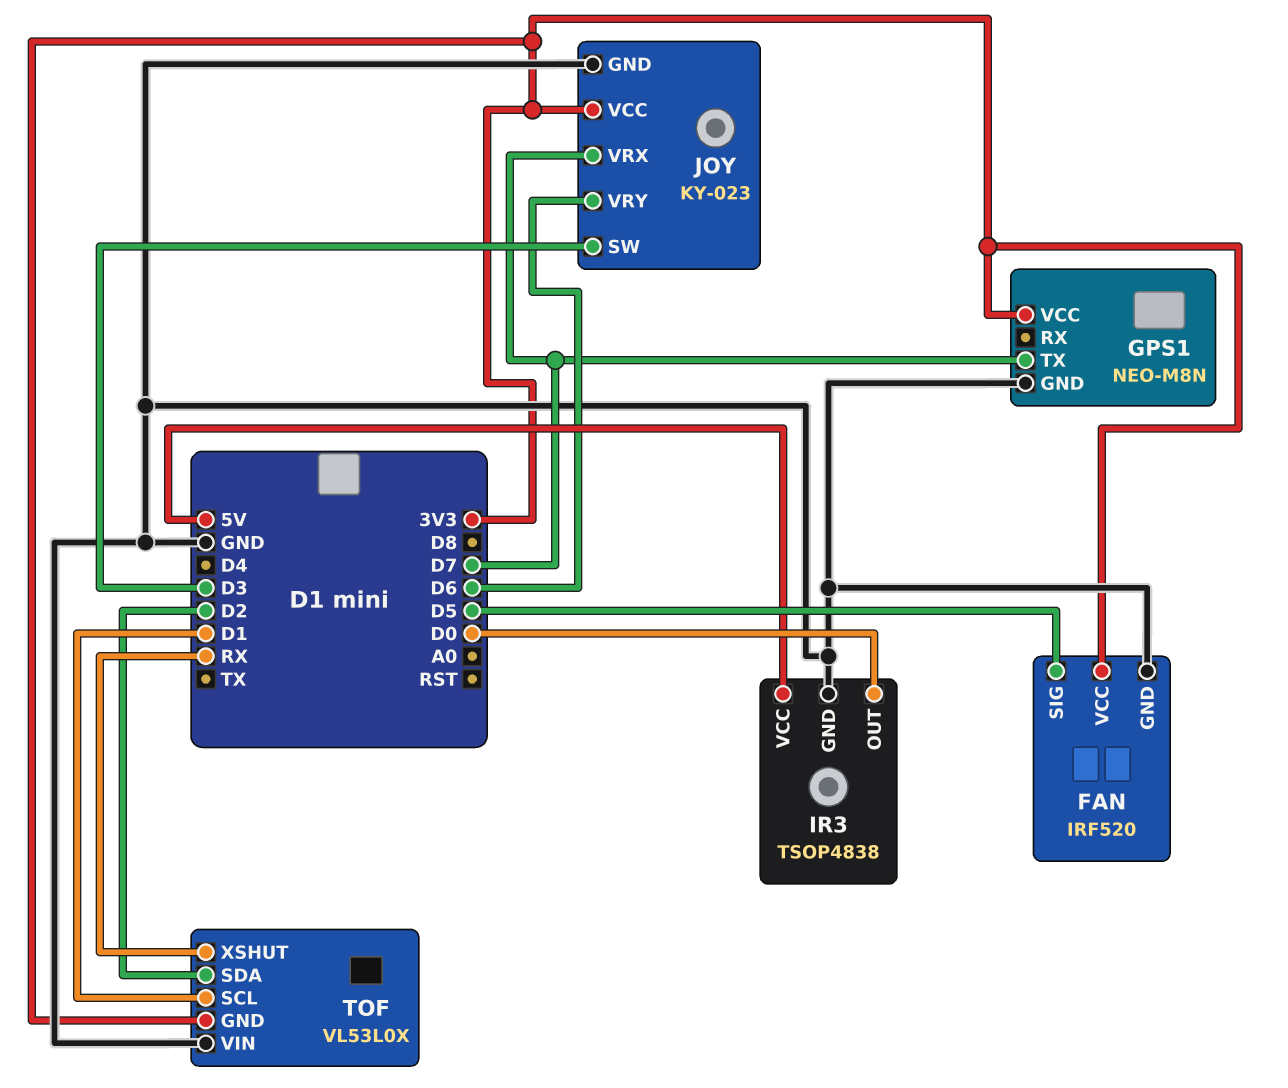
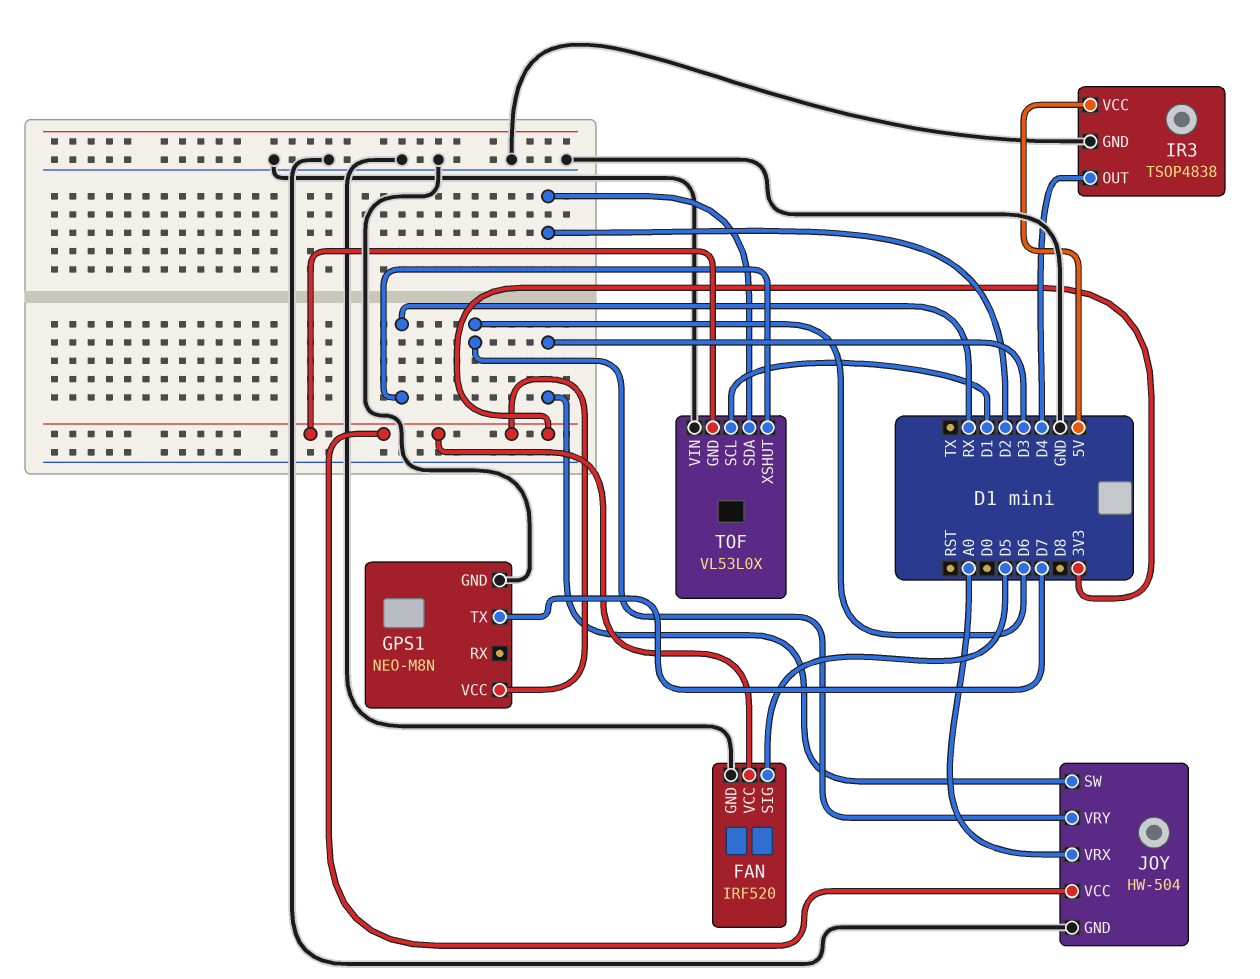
IR3 pin OUT: D0 -> D4
JOY: KY-023 -> HW-504
JOY pin VRX: D7 -> A0

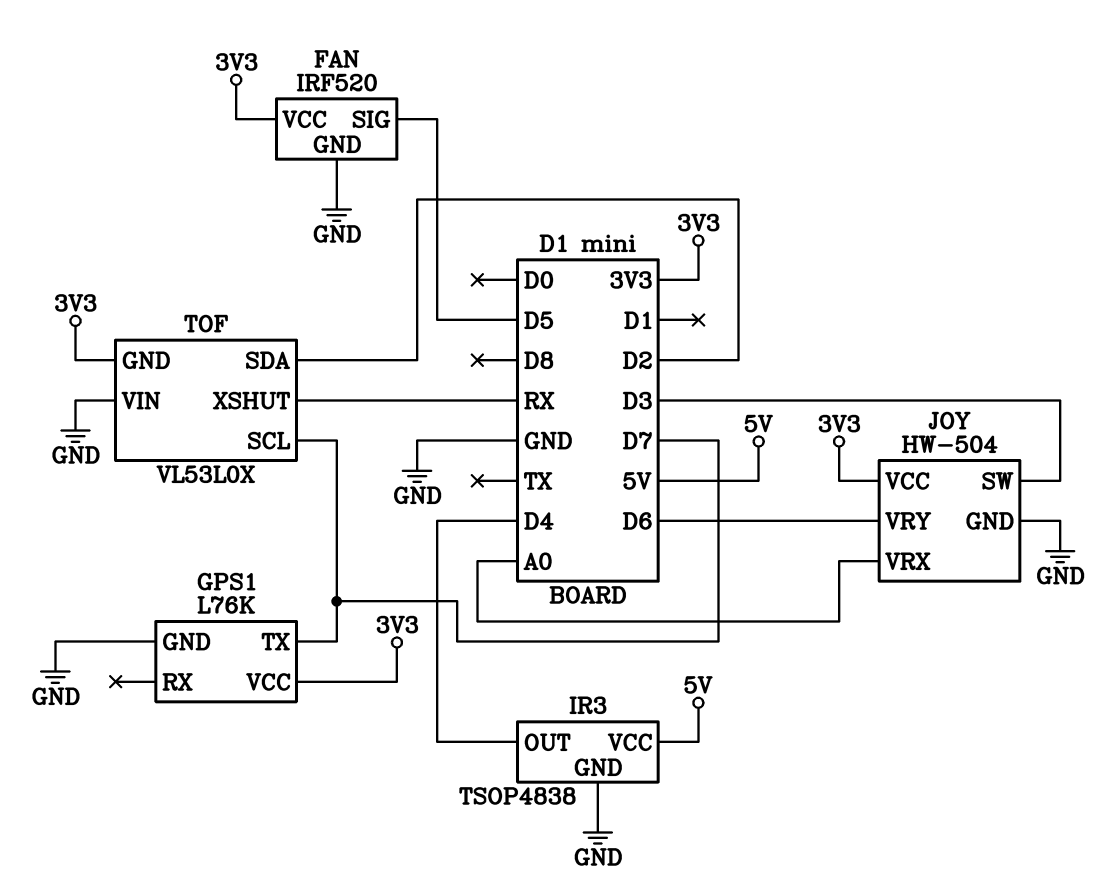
GPS1: NEO-M8N -> L76K
TOF pin SCL: D1 -> D7

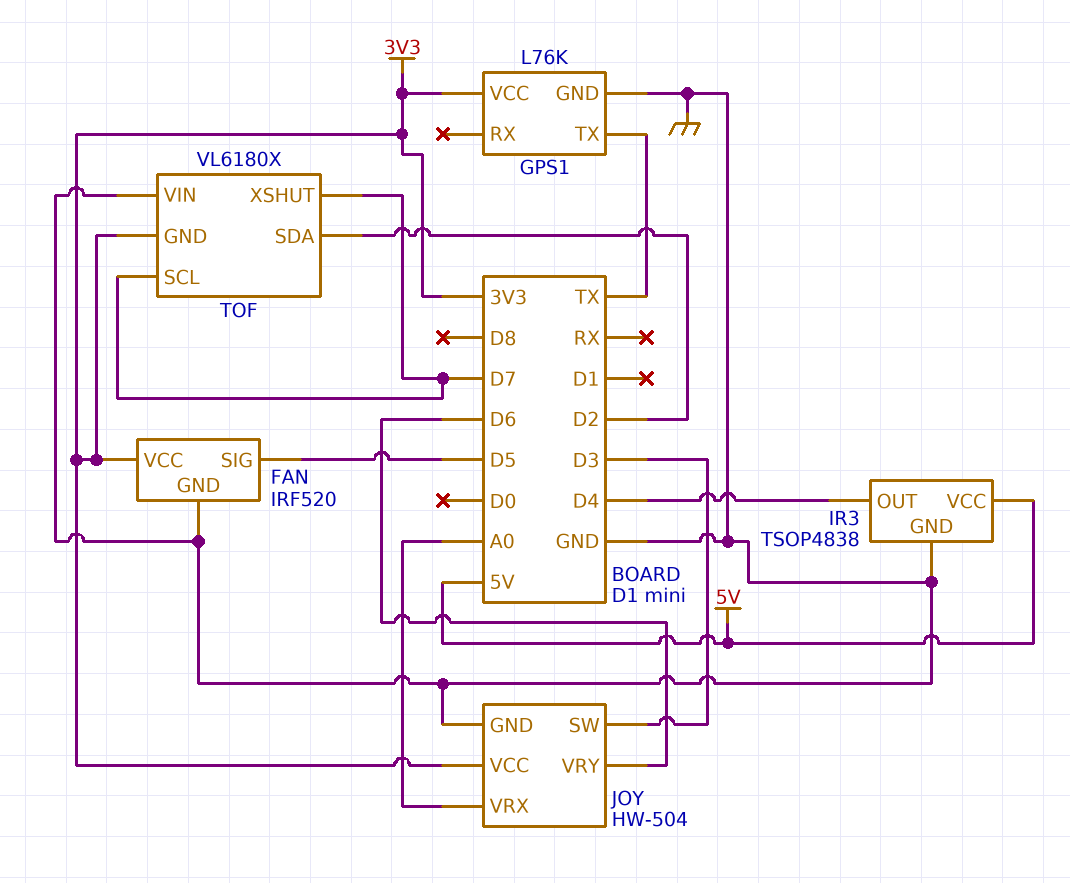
GPS1 pin TX: D7 -> TX
TOF: VL53L0X -> VL6180X
TOF pin XSHUT: RX -> D7

